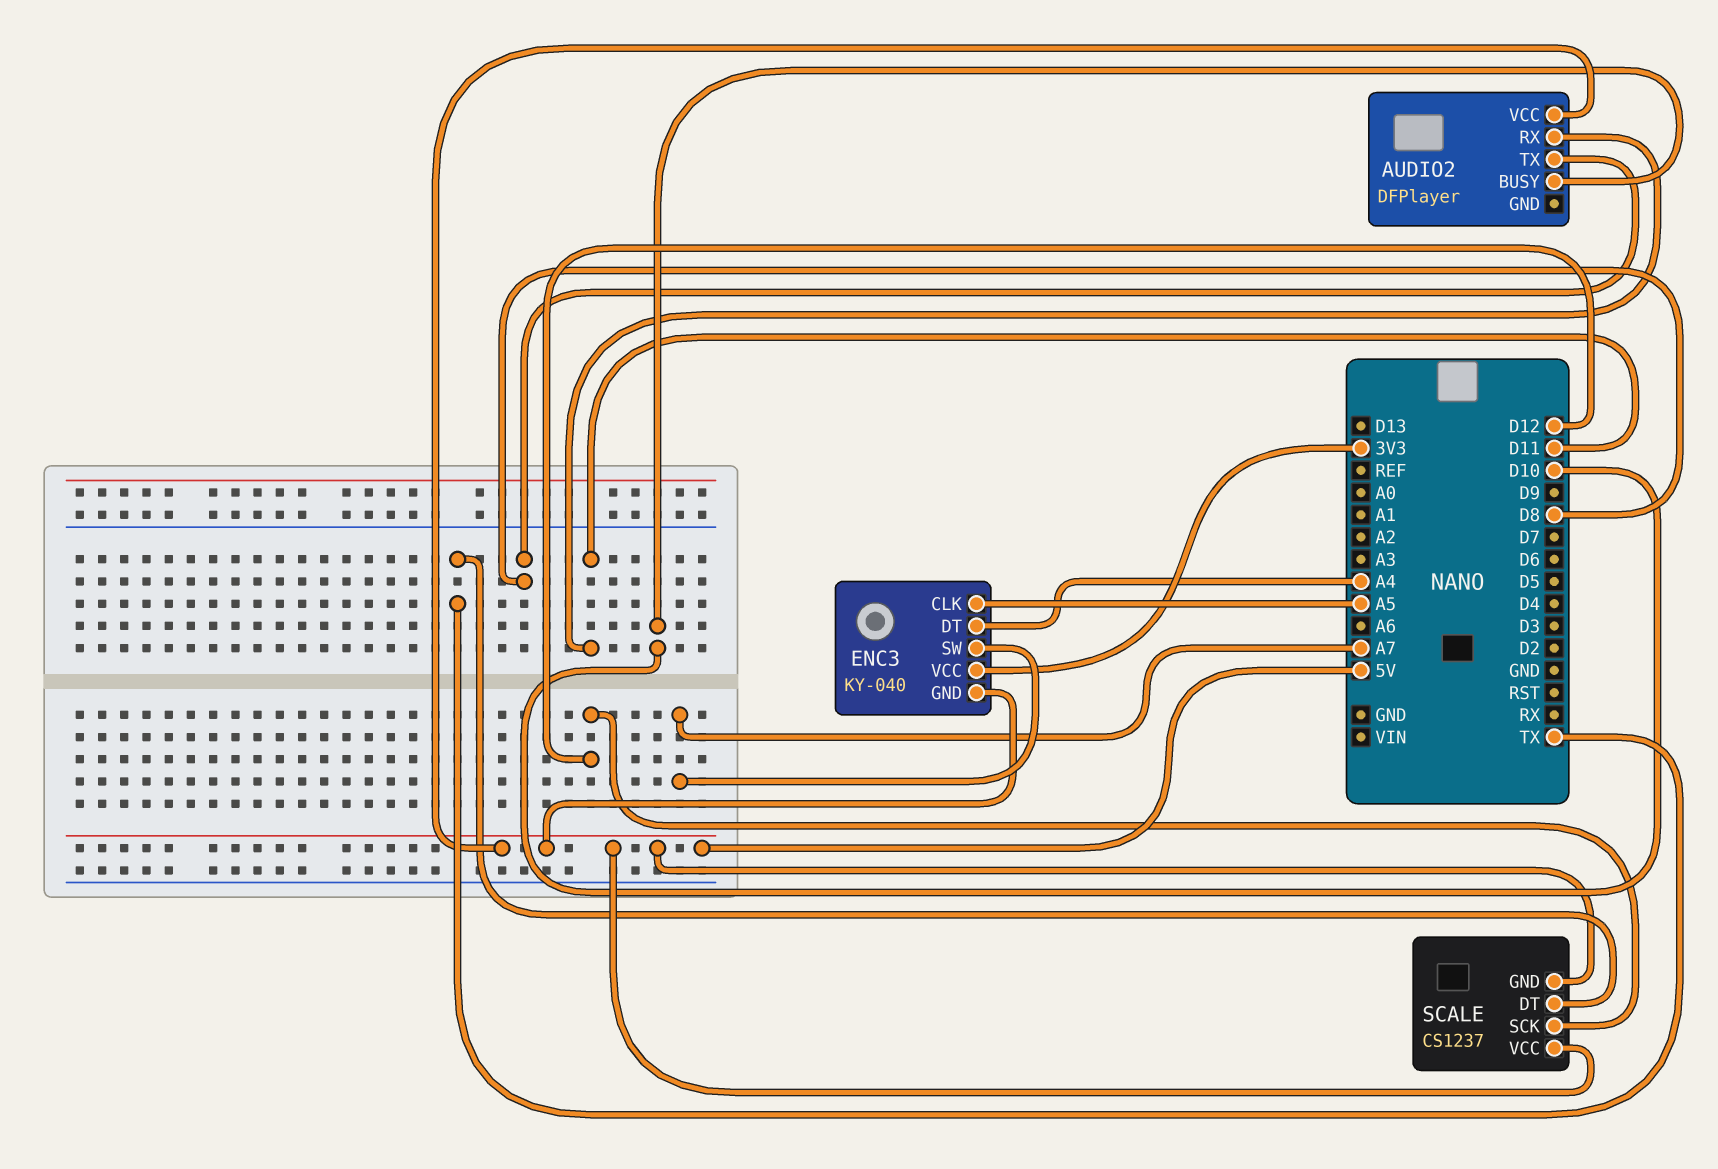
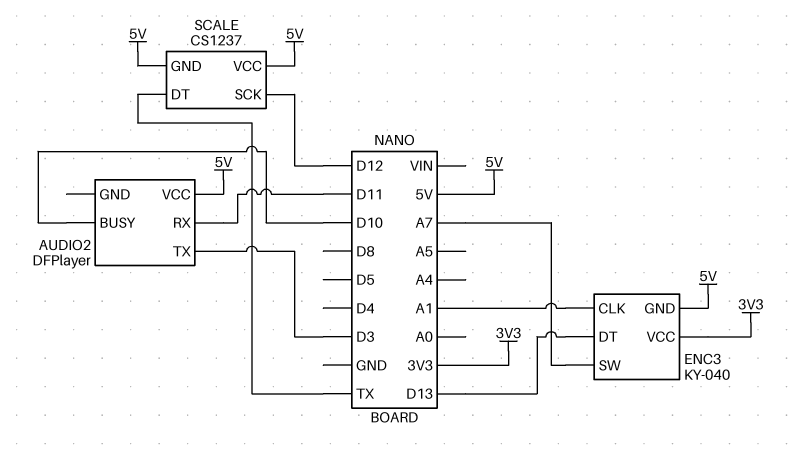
AUDIO2 pin TX: D8 -> D3
ENC3 pin CLK: A5 -> A1
ENC3 pin DT: A4 -> D13

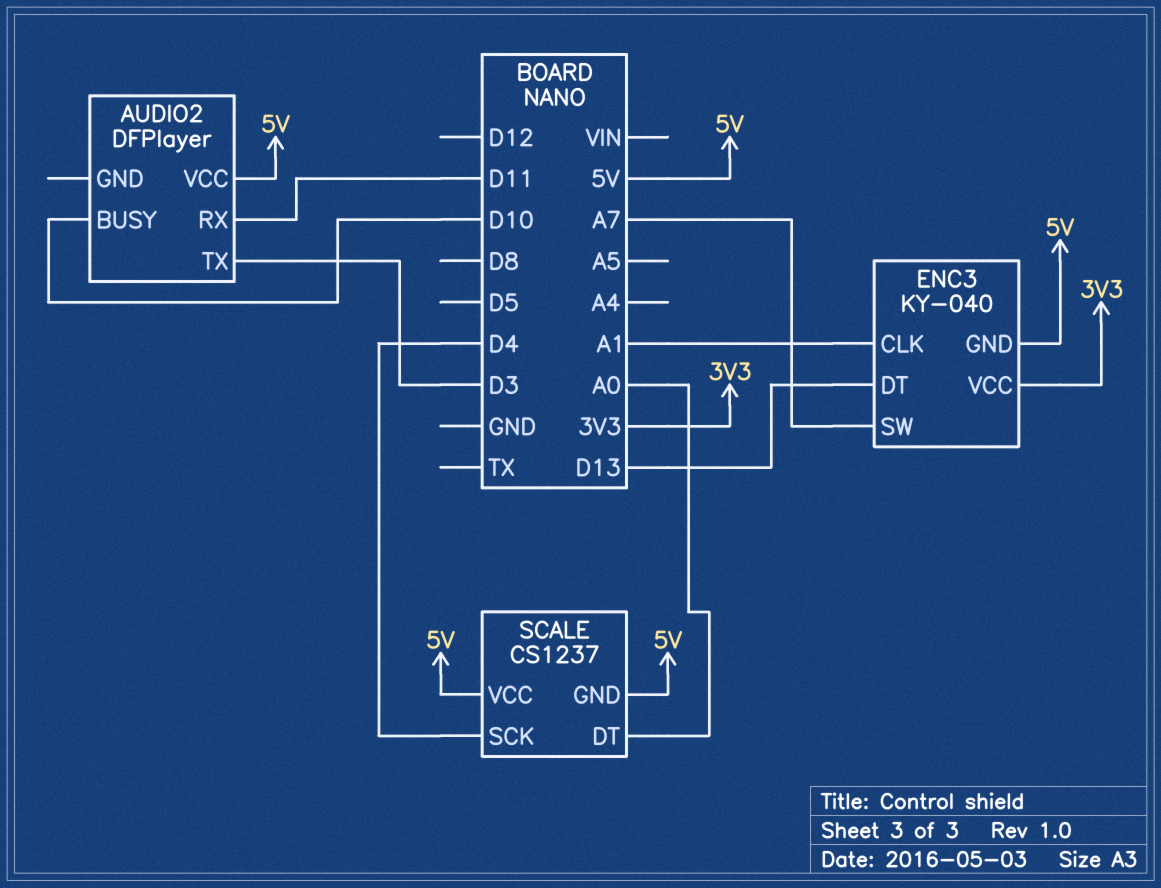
SCALE pin DT: TX -> A0
SCALE pin SCK: D12 -> D4

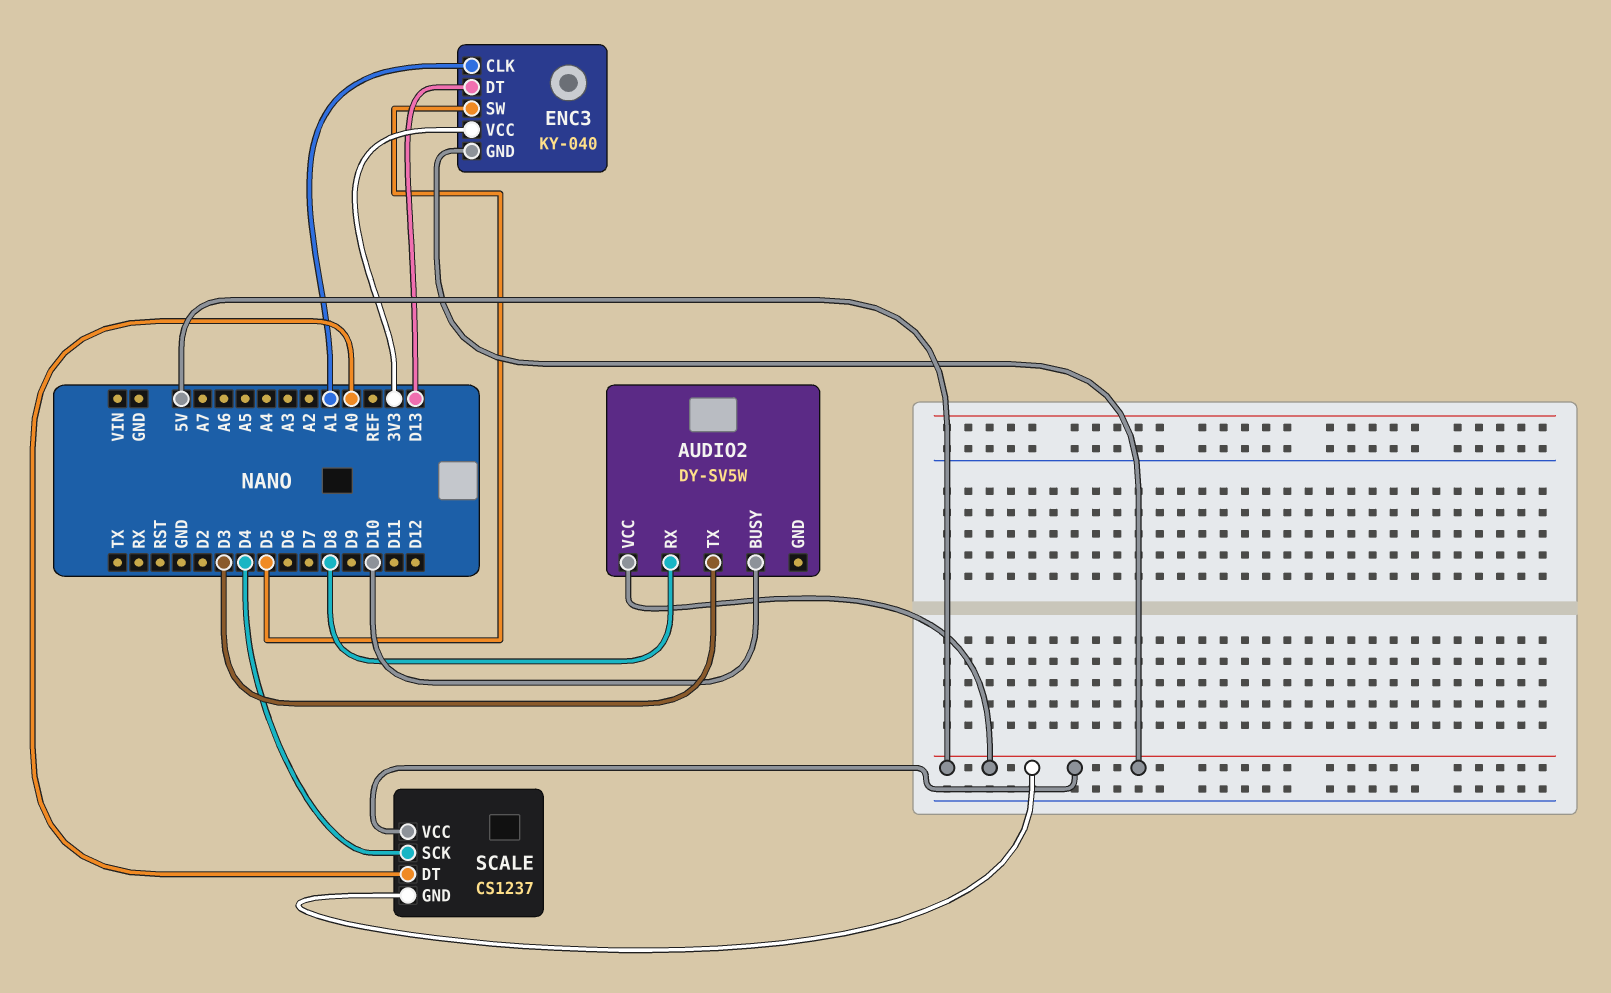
AUDIO2: DFPlayer -> DY-SV5W
AUDIO2 pin RX: D11 -> D8
ENC3 pin SW: A7 -> D5

